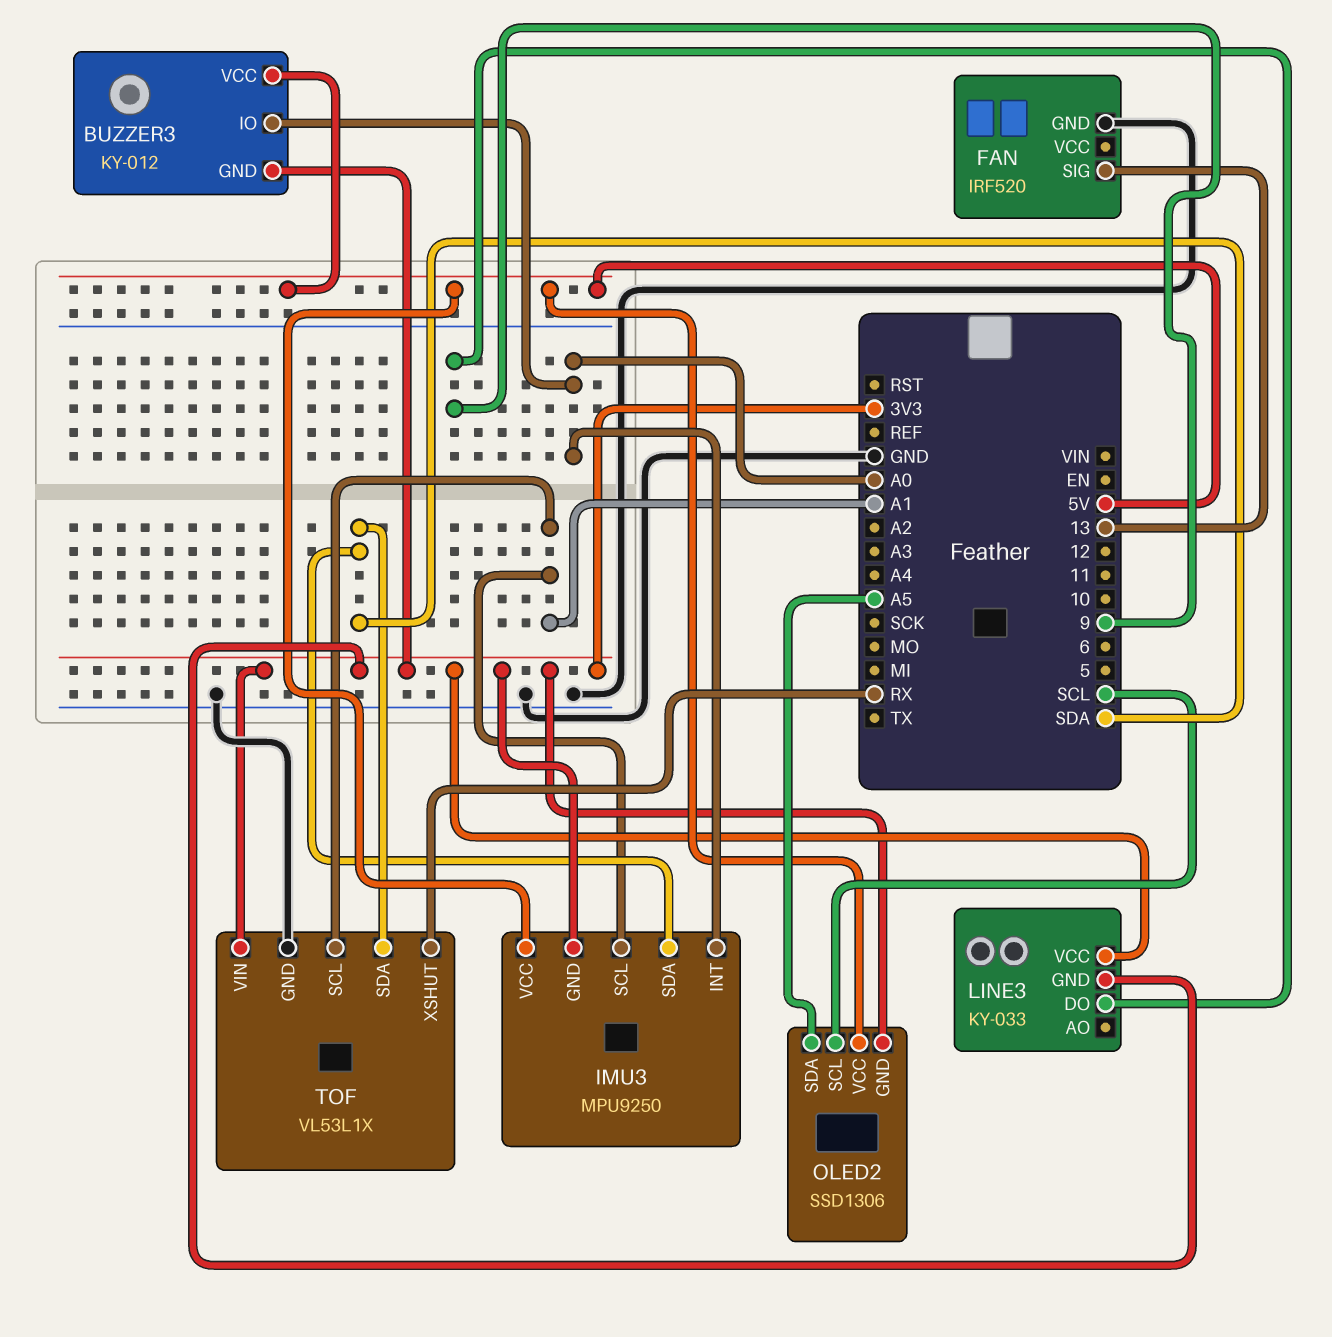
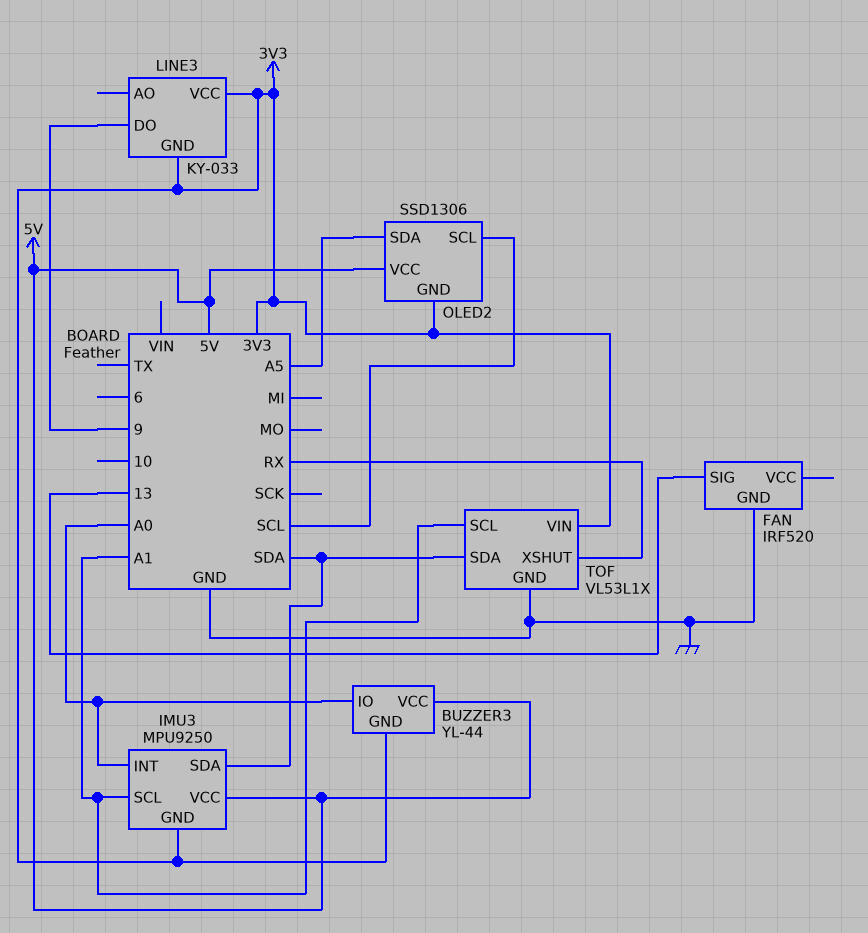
BUZZER3: KY-012 -> YL-44

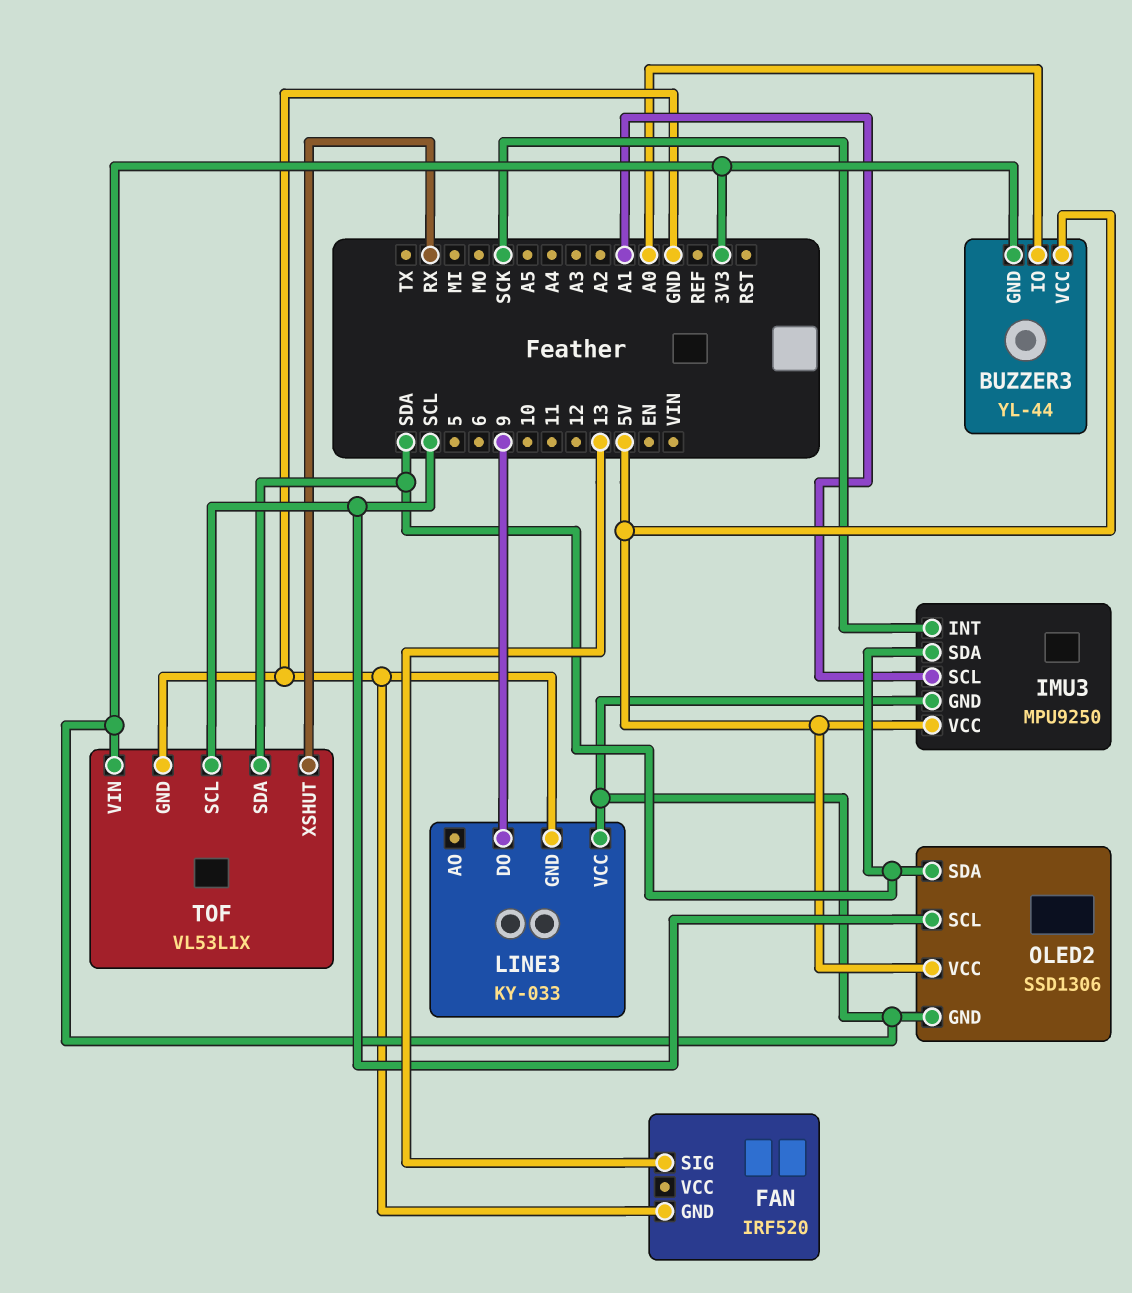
IMU3 pin INT: A0 -> SCK
LINE3 pin GND: 3V3 -> GND
OLED2 pin SDA: A5 -> SDA
TOF pin SCL: A1 -> SCL

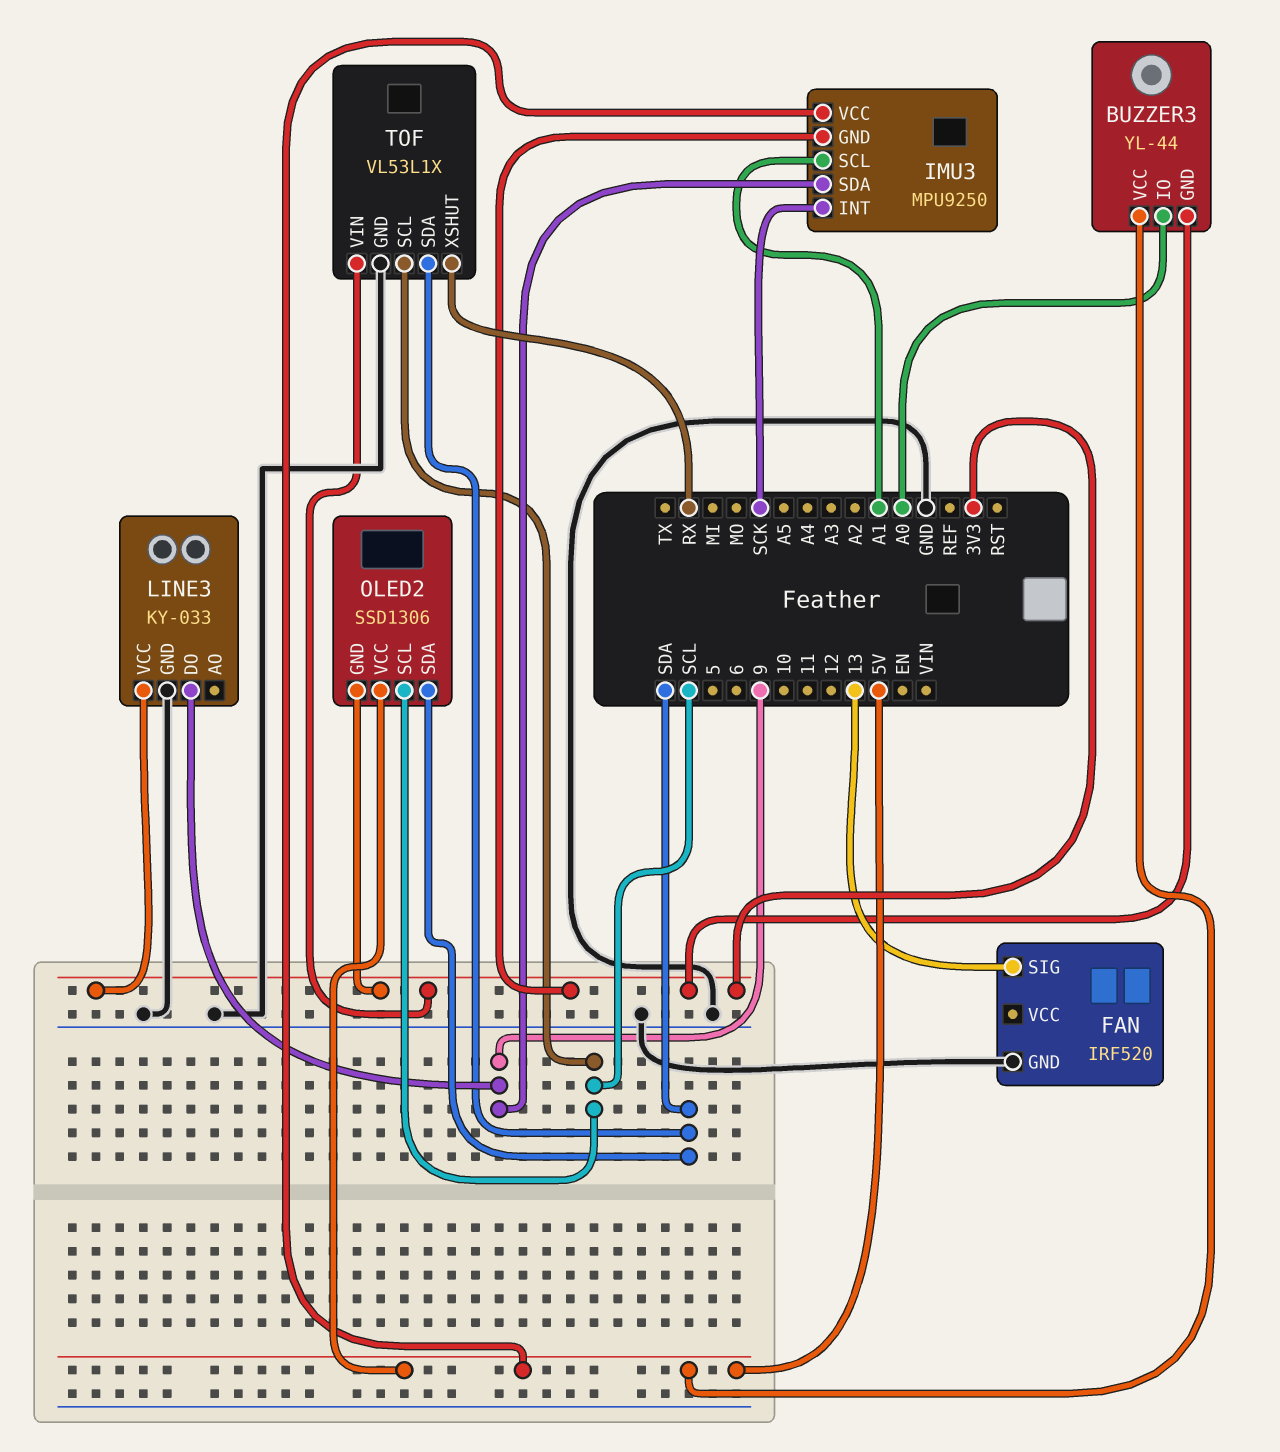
IMU3 pin SDA: SDA -> 9

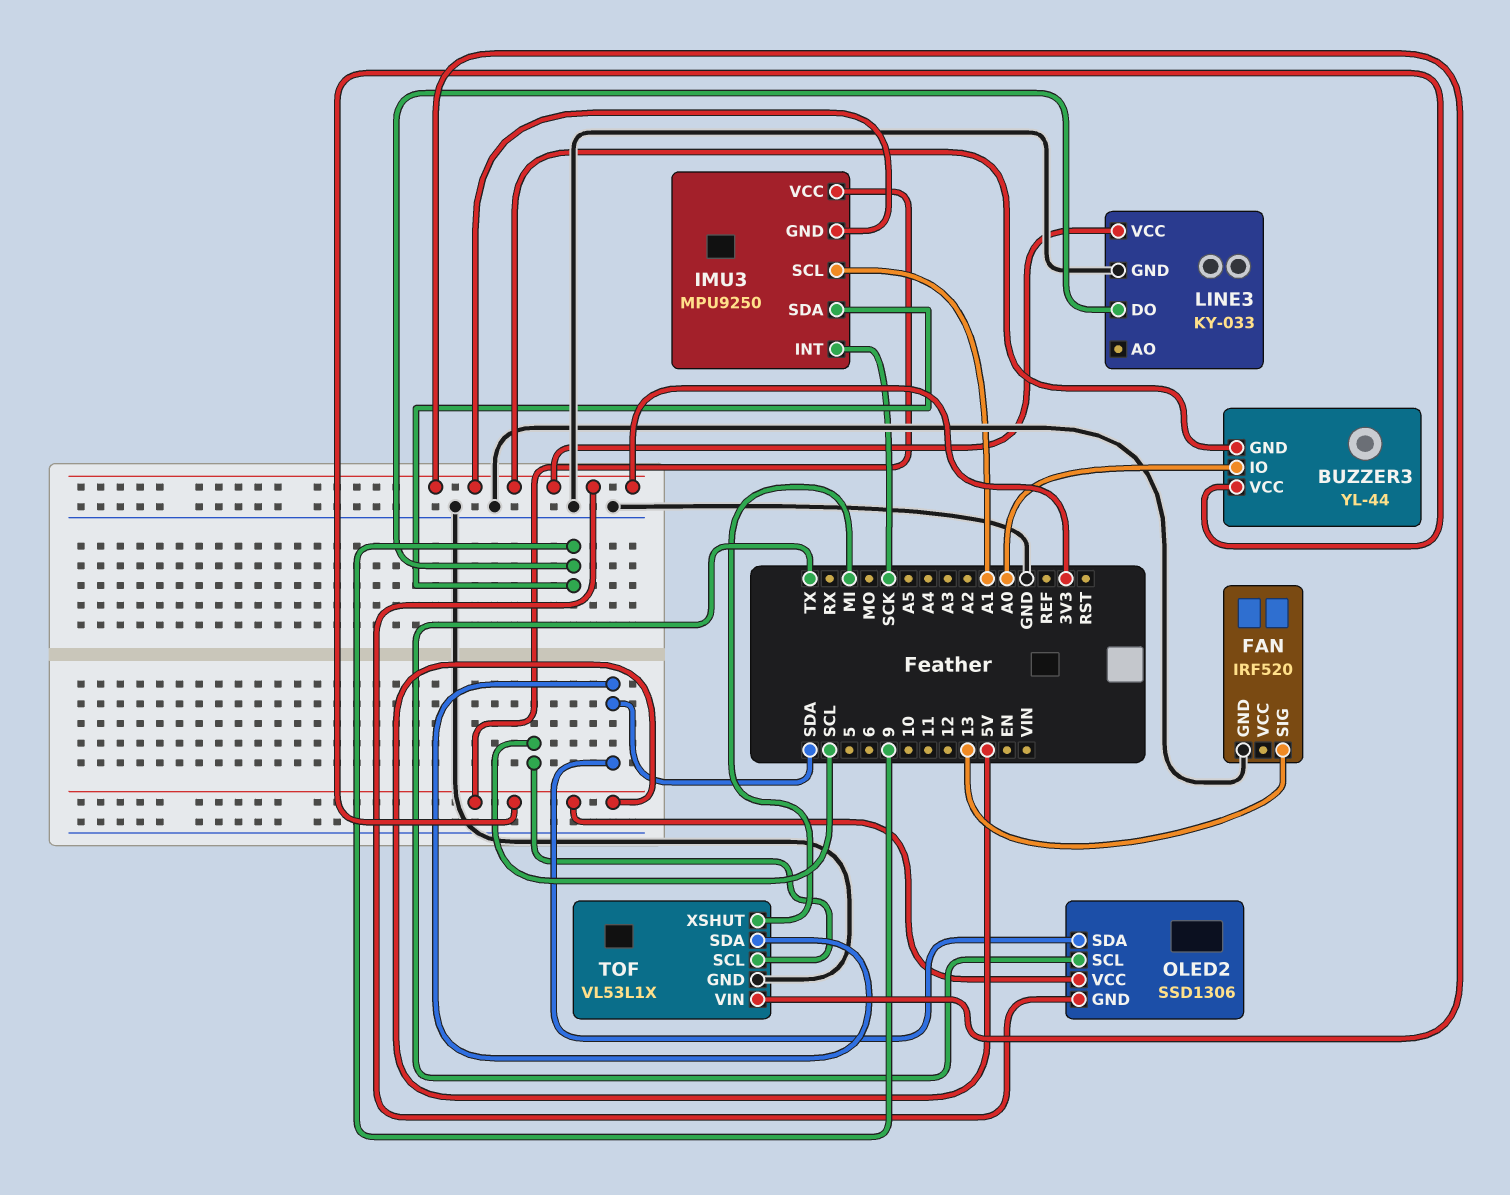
OLED2 pin SCL: SCL -> TX
TOF pin XSHUT: RX -> MI

